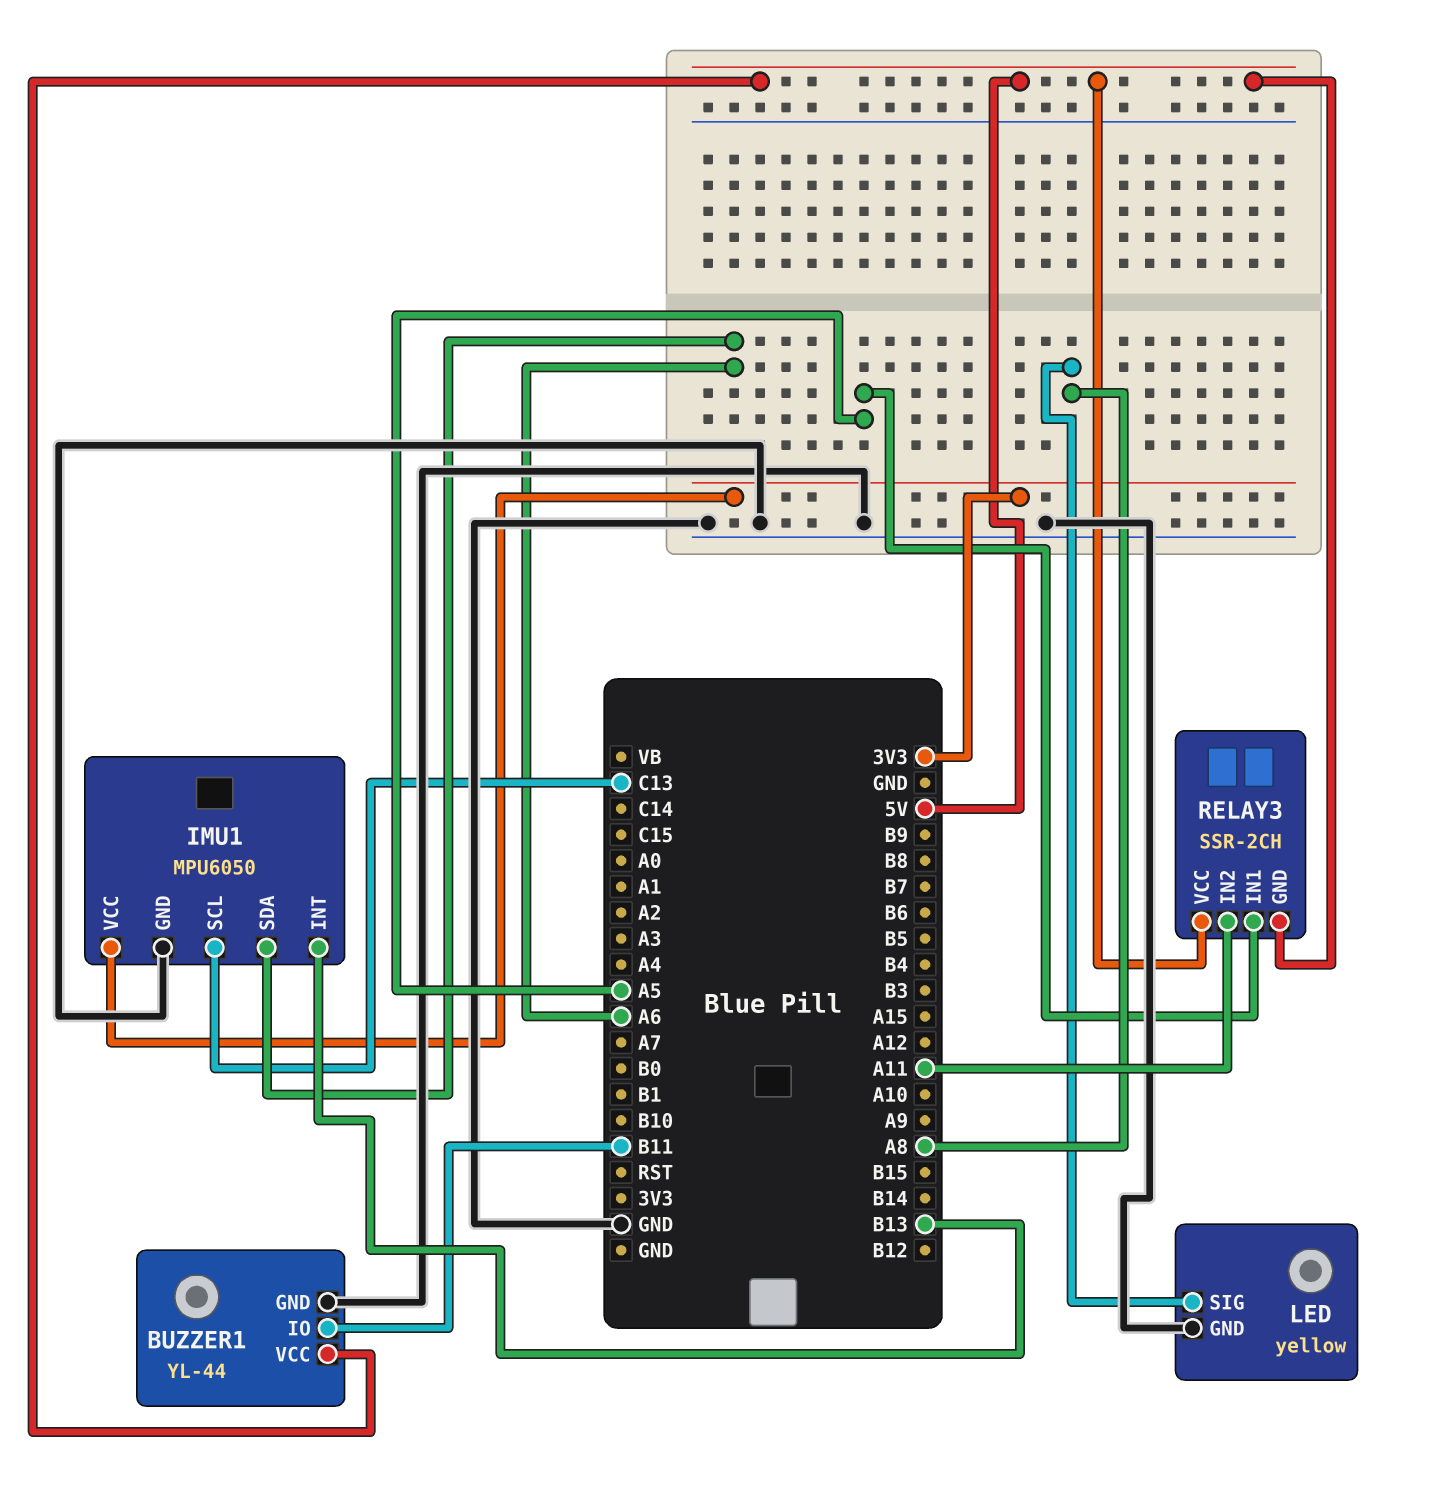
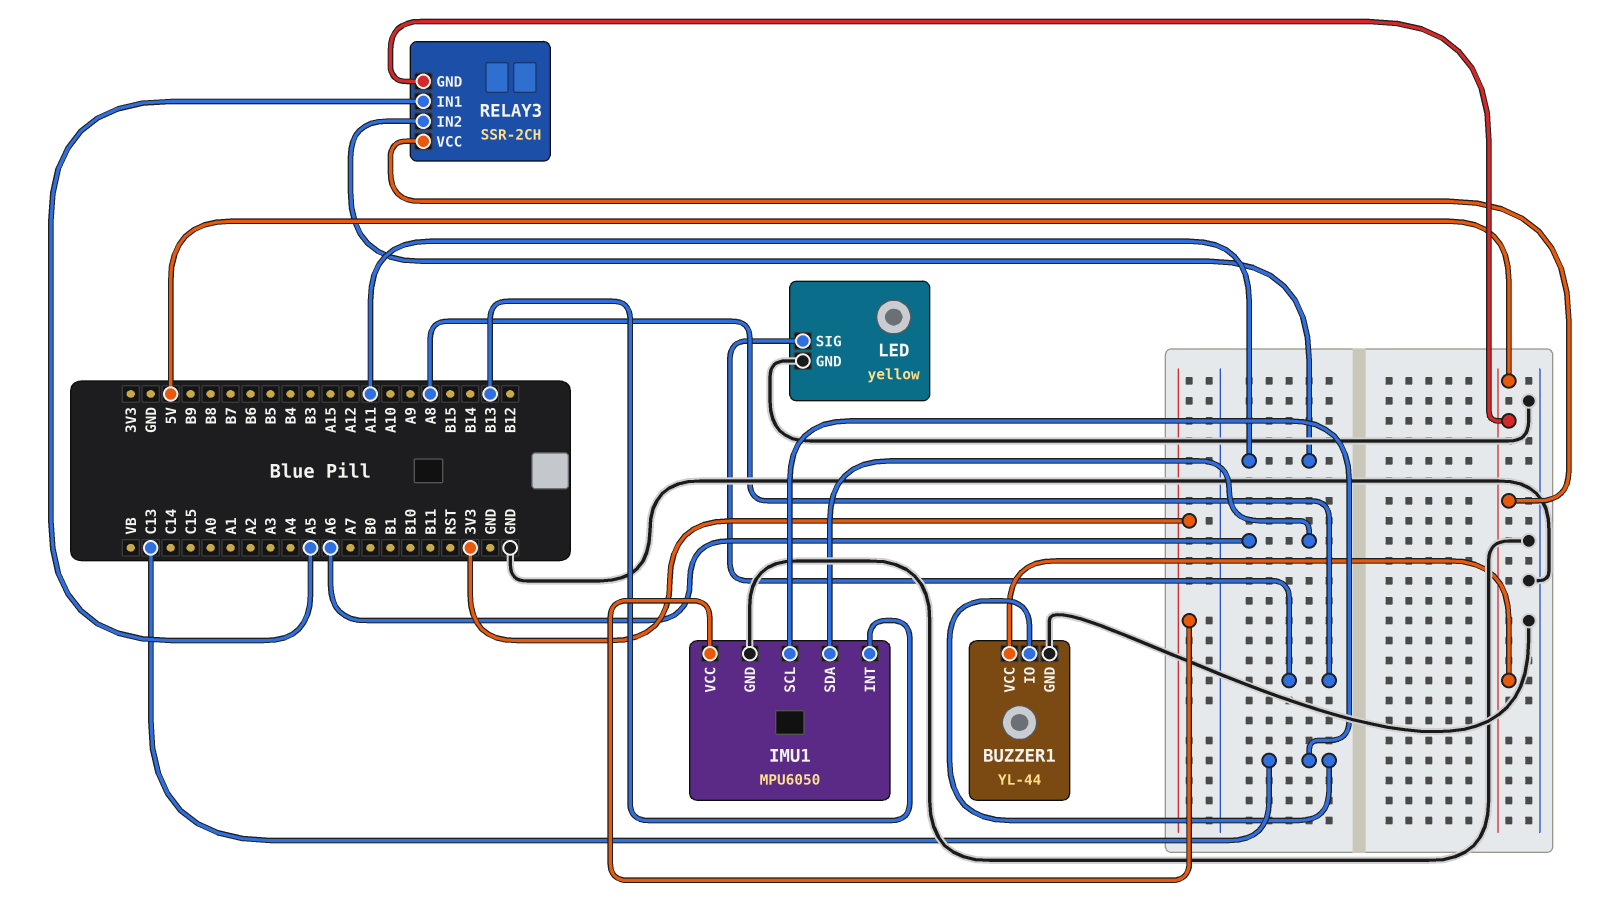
BUZZER1 pin IO: B11 -> C13

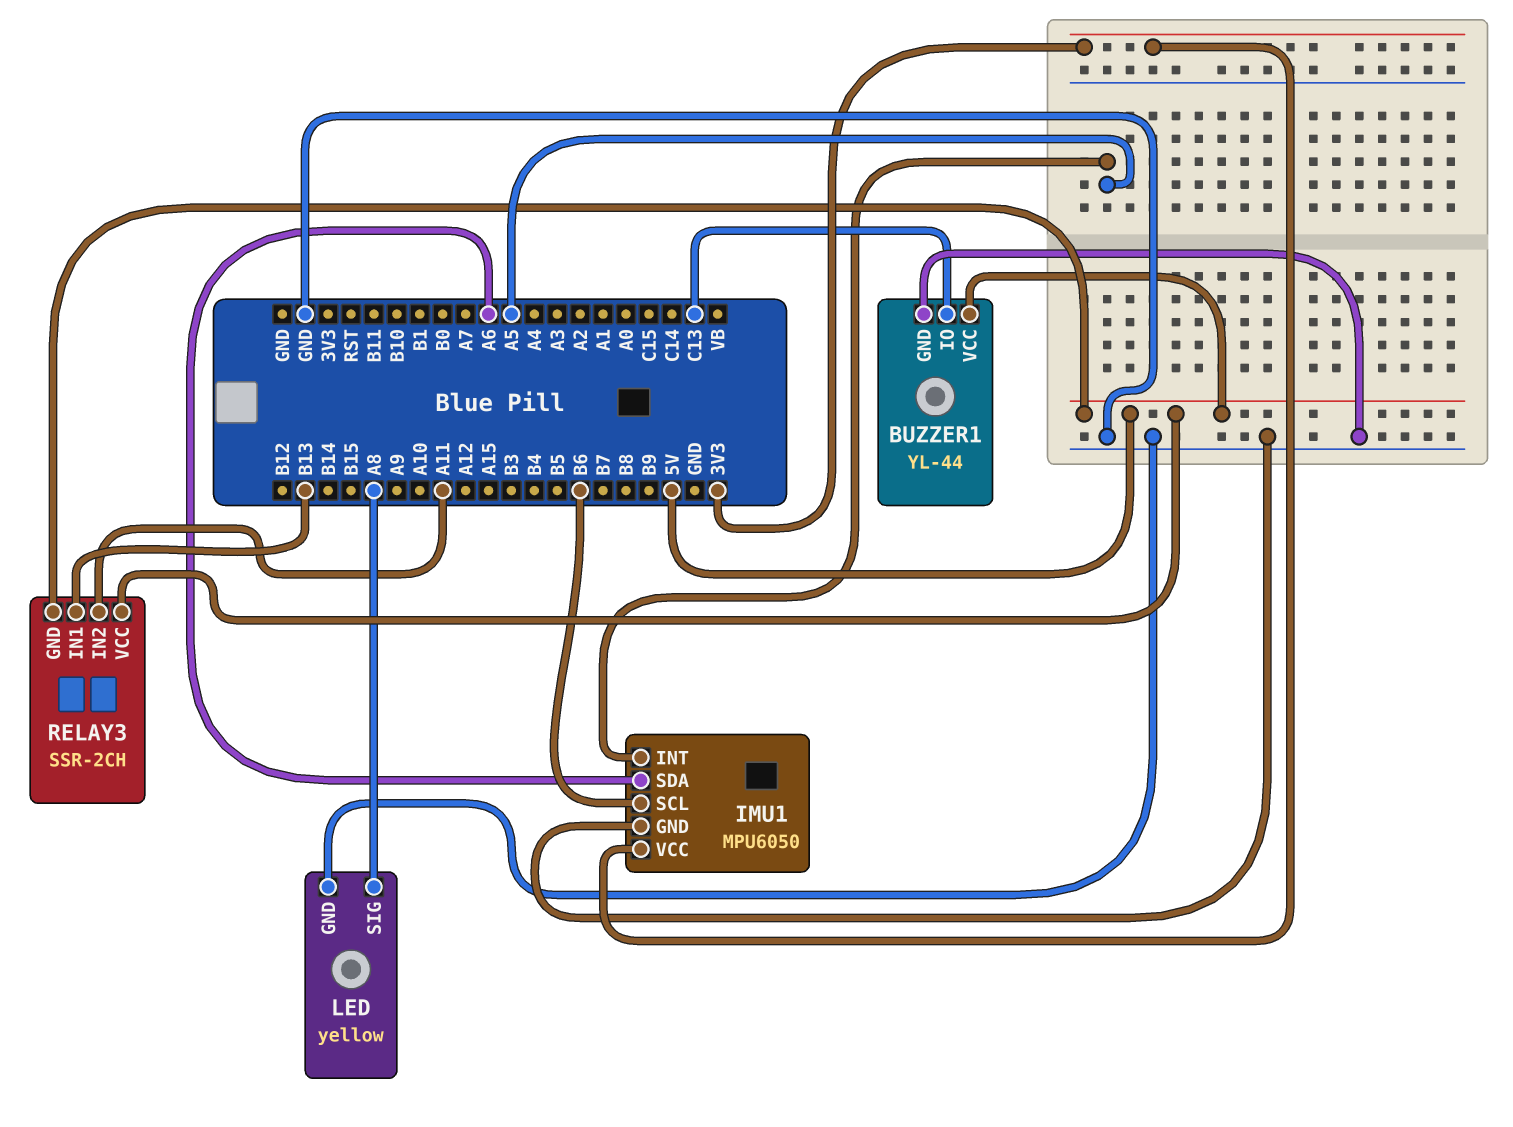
IMU1 pin INT: B13 -> A5
IMU1 pin SCL: C13 -> B6
RELAY3 pin IN1: A5 -> B13

